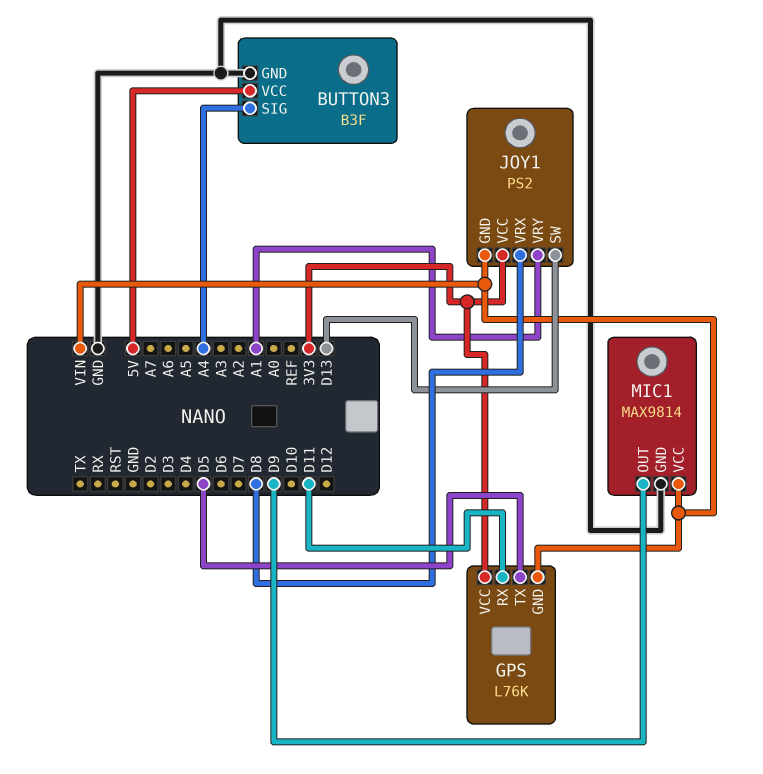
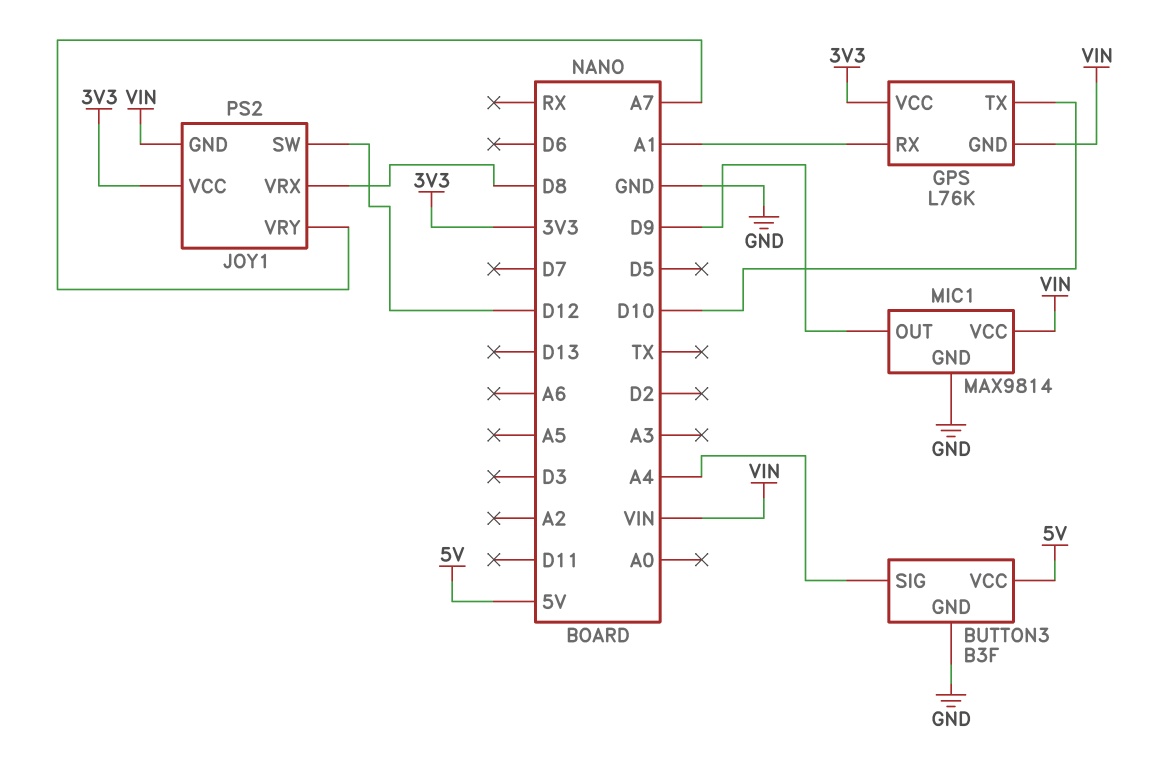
GPS pin RX: D11 -> A1
GPS pin TX: D5 -> D10
JOY1 pin SW: D13 -> D12
JOY1 pin VRY: A1 -> A7

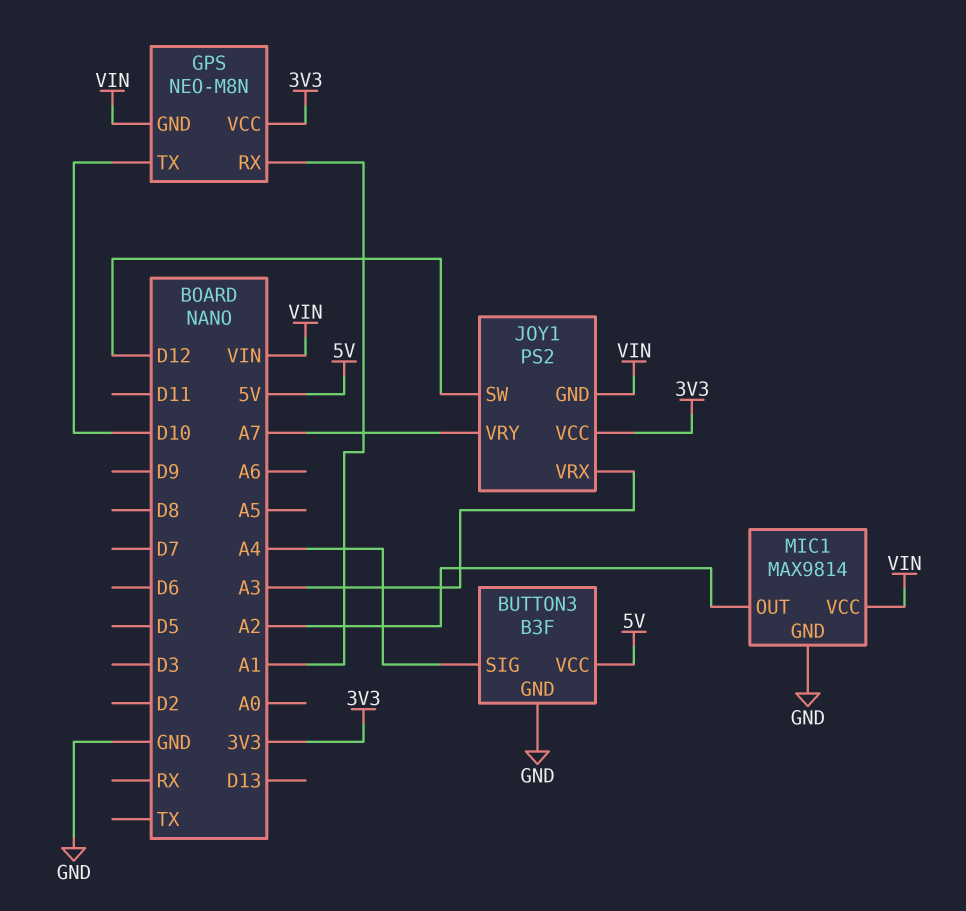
GPS: L76K -> NEO-M8N
JOY1 pin VRX: D8 -> A3
MIC1 pin OUT: D9 -> A2

